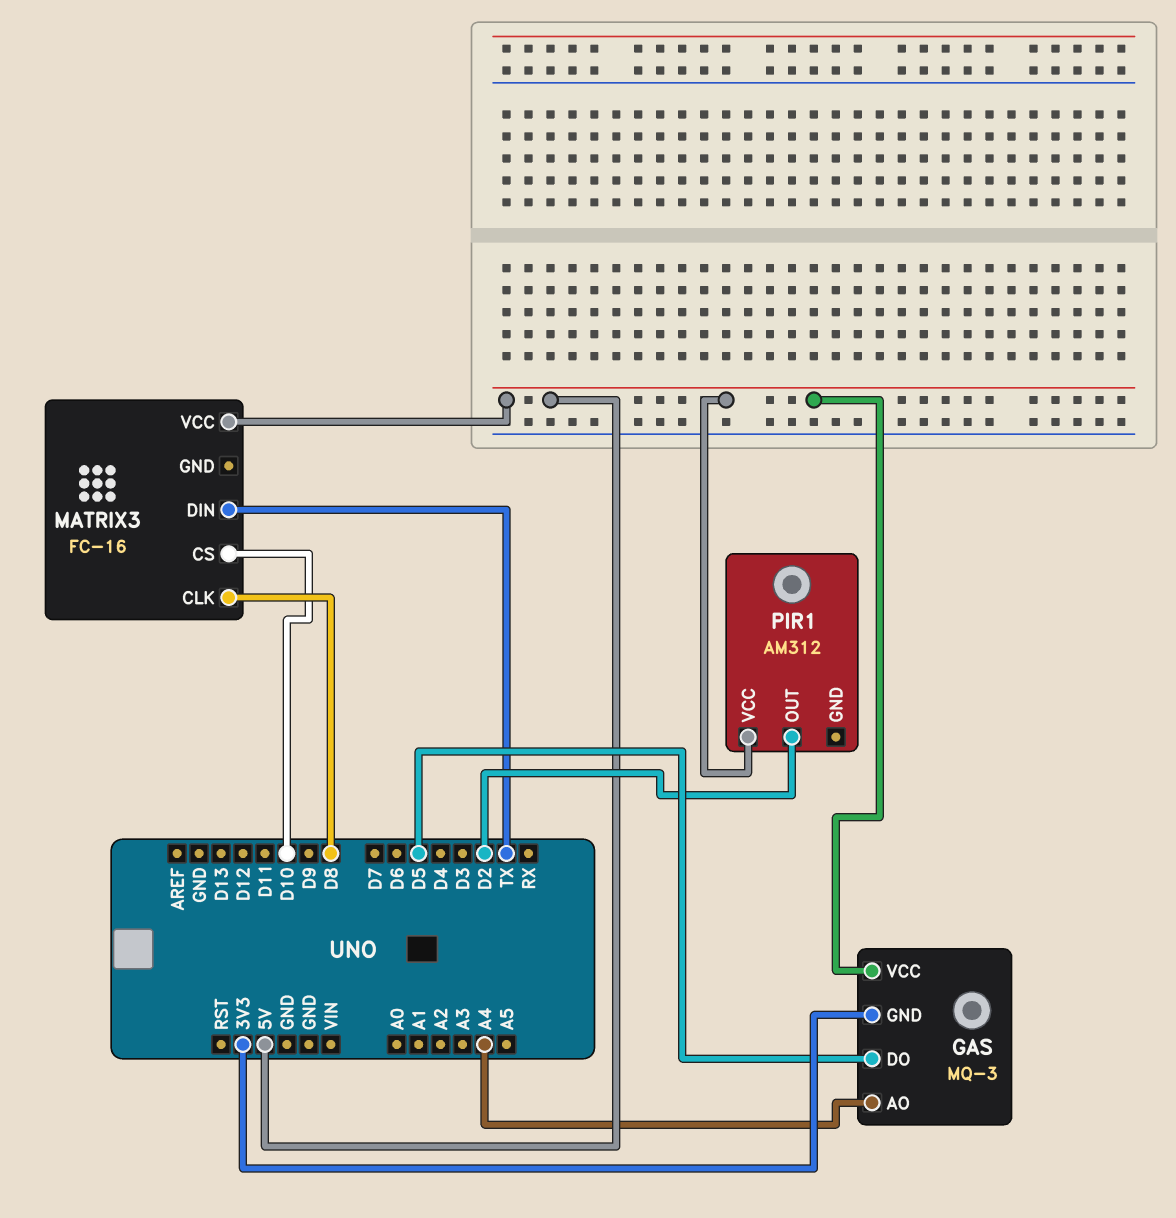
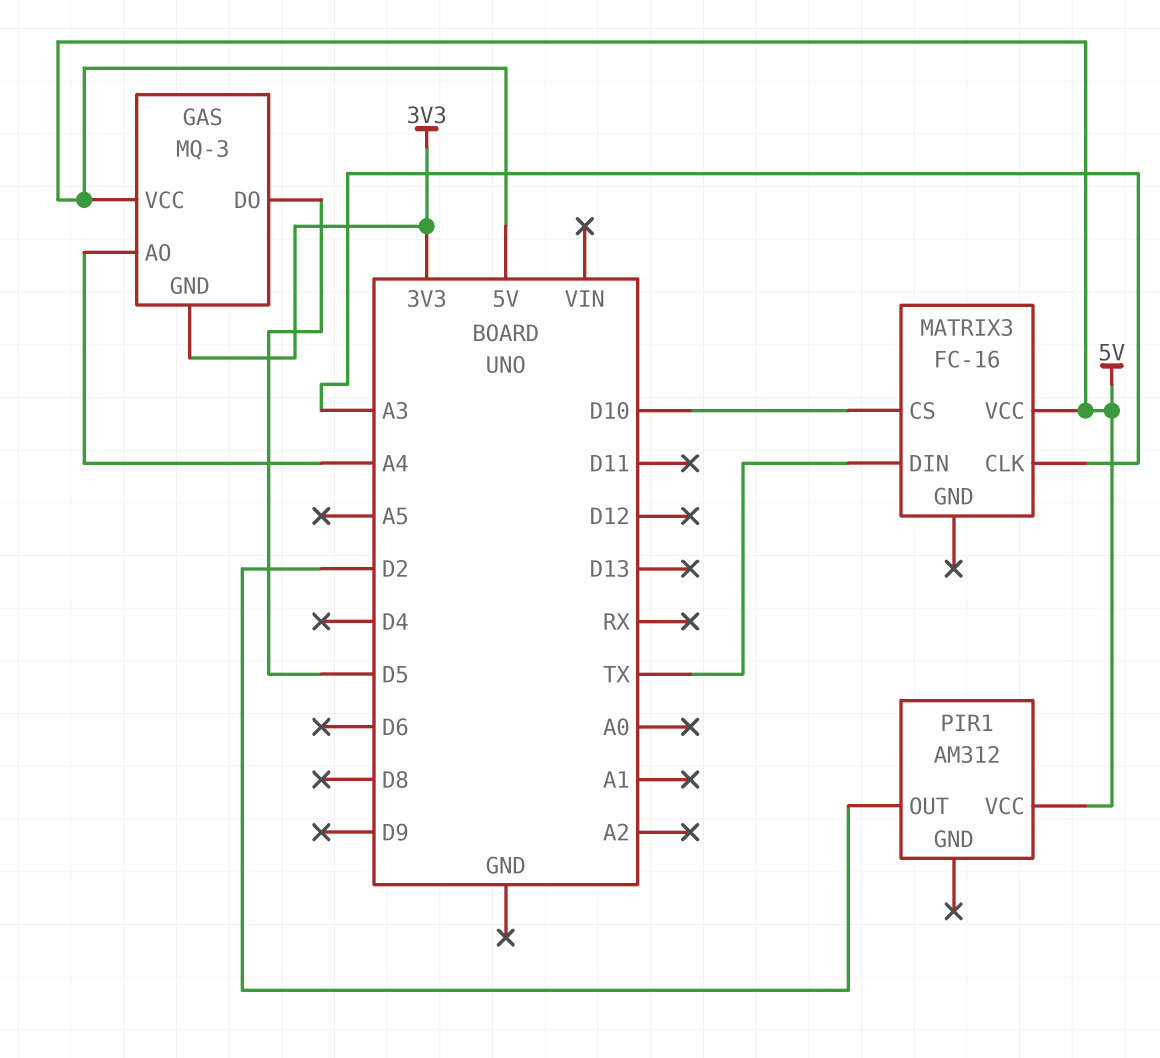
MATRIX3 pin CLK: D8 -> A3

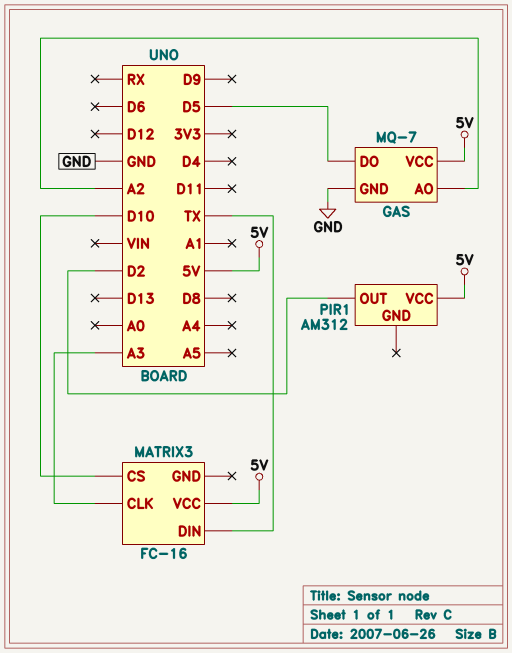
GAS: MQ-3 -> MQ-7
GAS pin AO: A4 -> A2
GAS pin GND: 3V3 -> GND

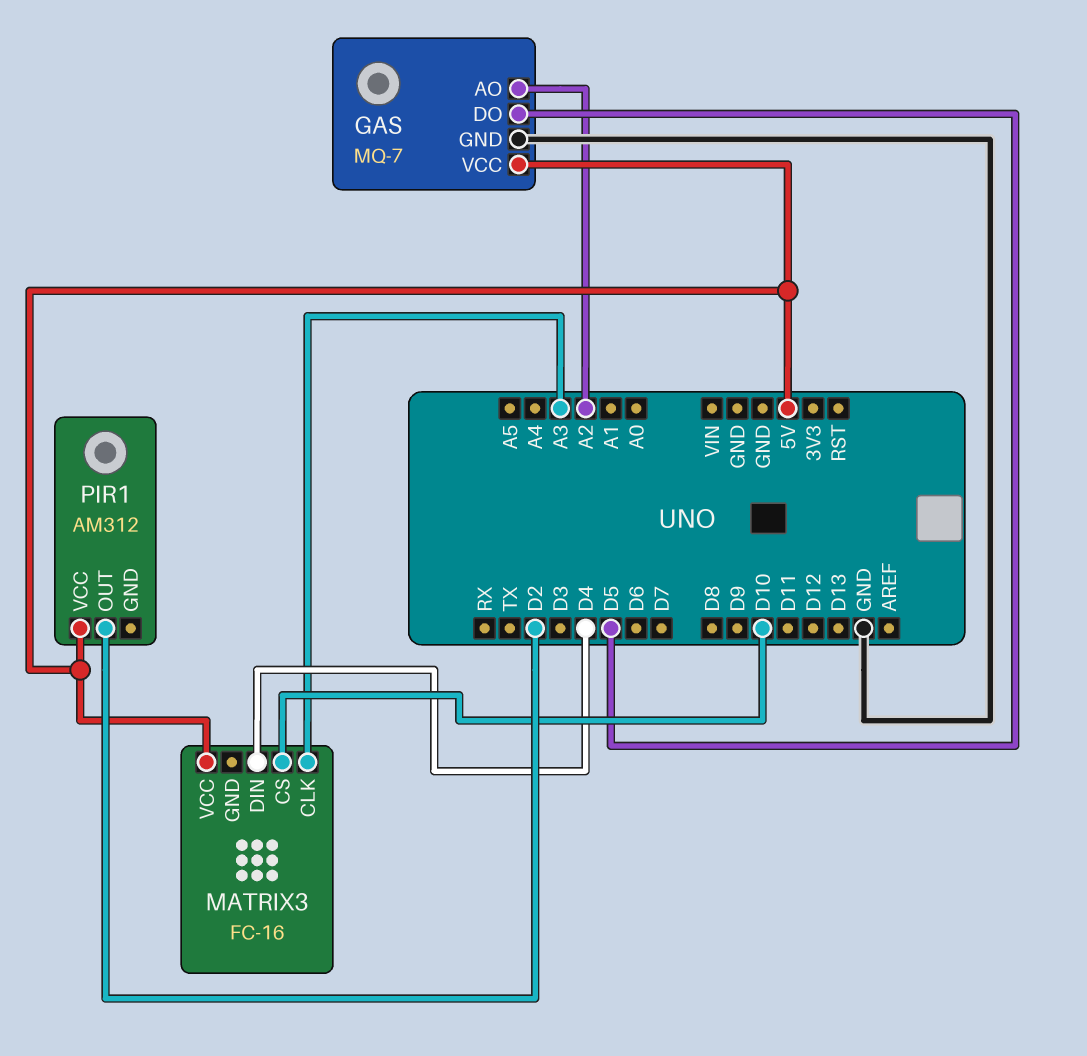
MATRIX3 pin DIN: TX -> D4

